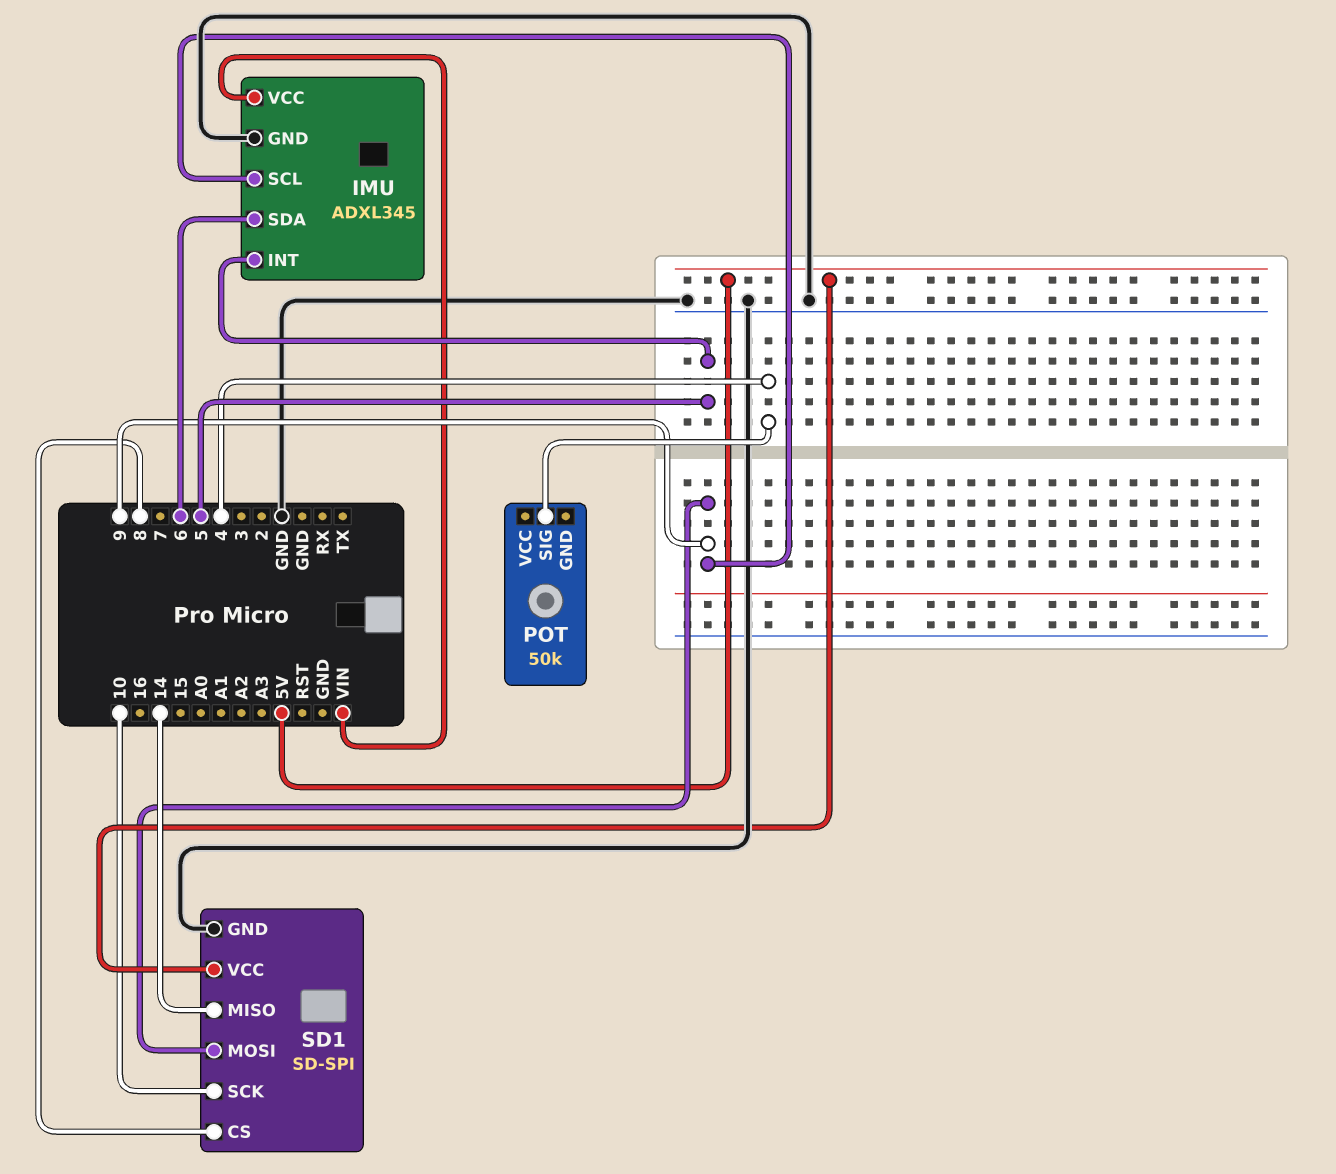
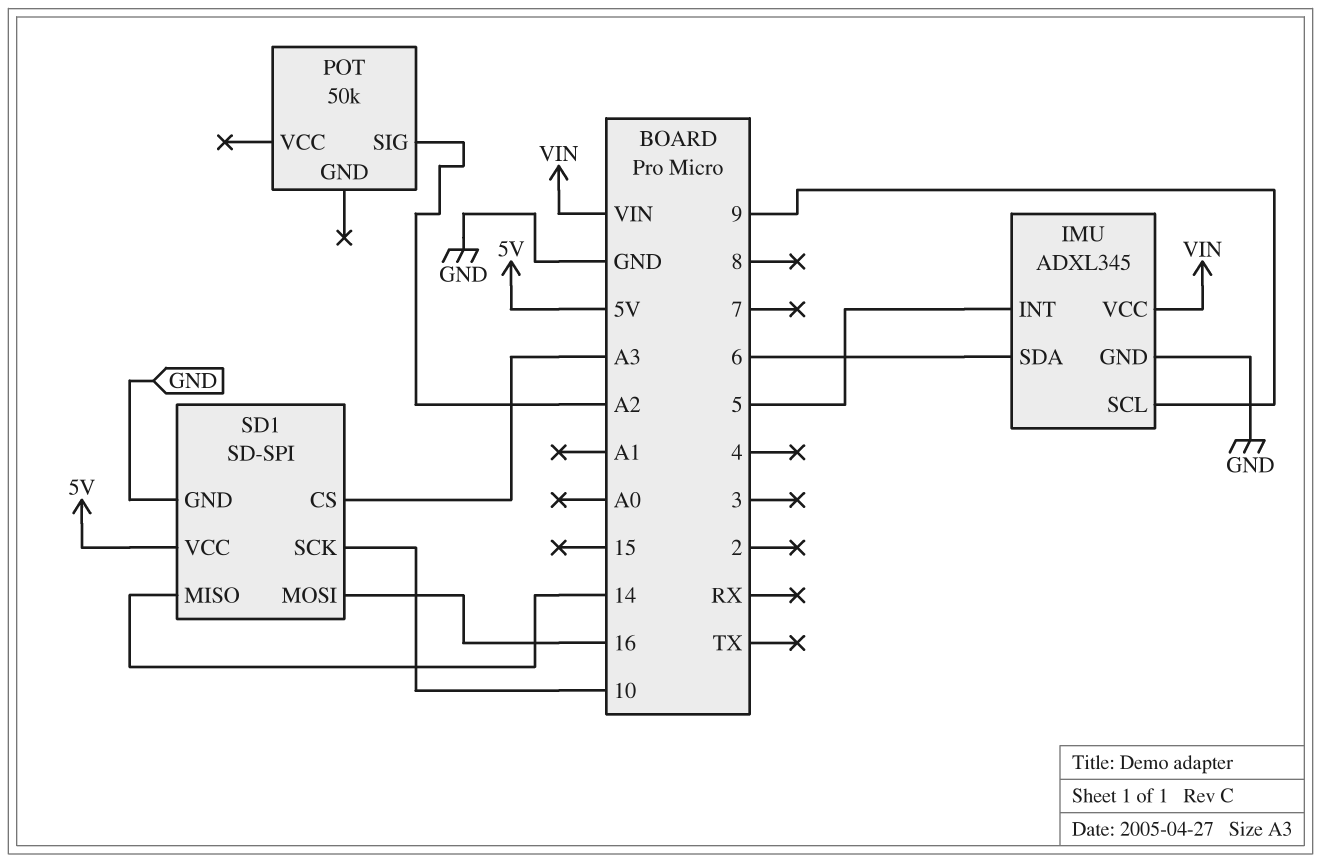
POT pin SIG: 4 -> A2
SD1 pin CS: 8 -> A3
SD1 pin MOSI: 9 -> 16

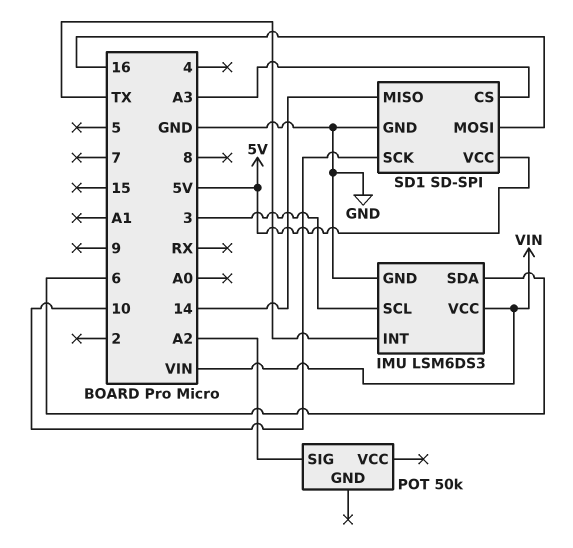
IMU: ADXL345 -> LSM6DS3
IMU pin INT: 5 -> TX
IMU pin SCL: 9 -> 3

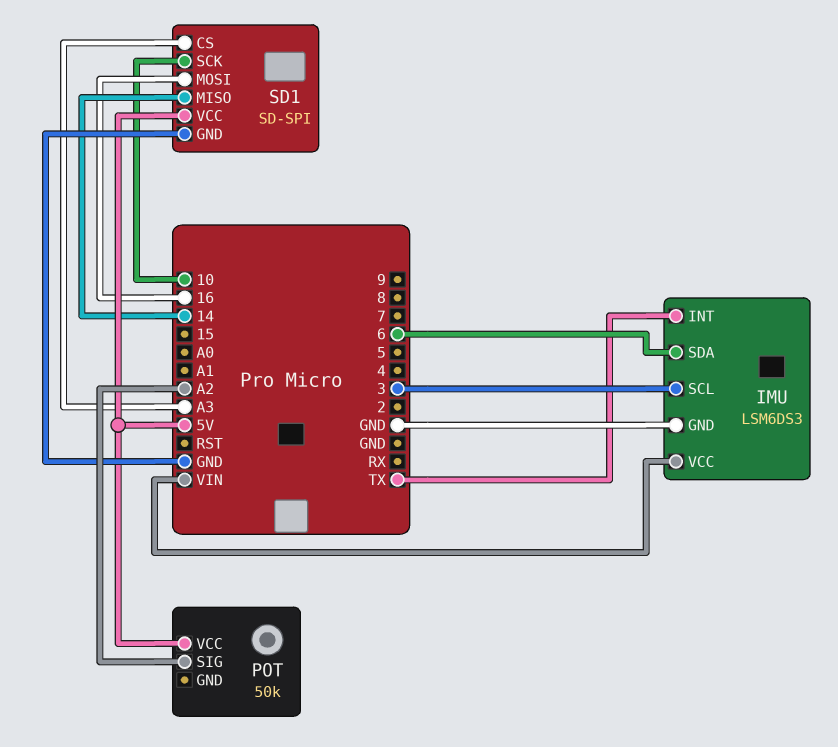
POT pin VCC: none -> 5V

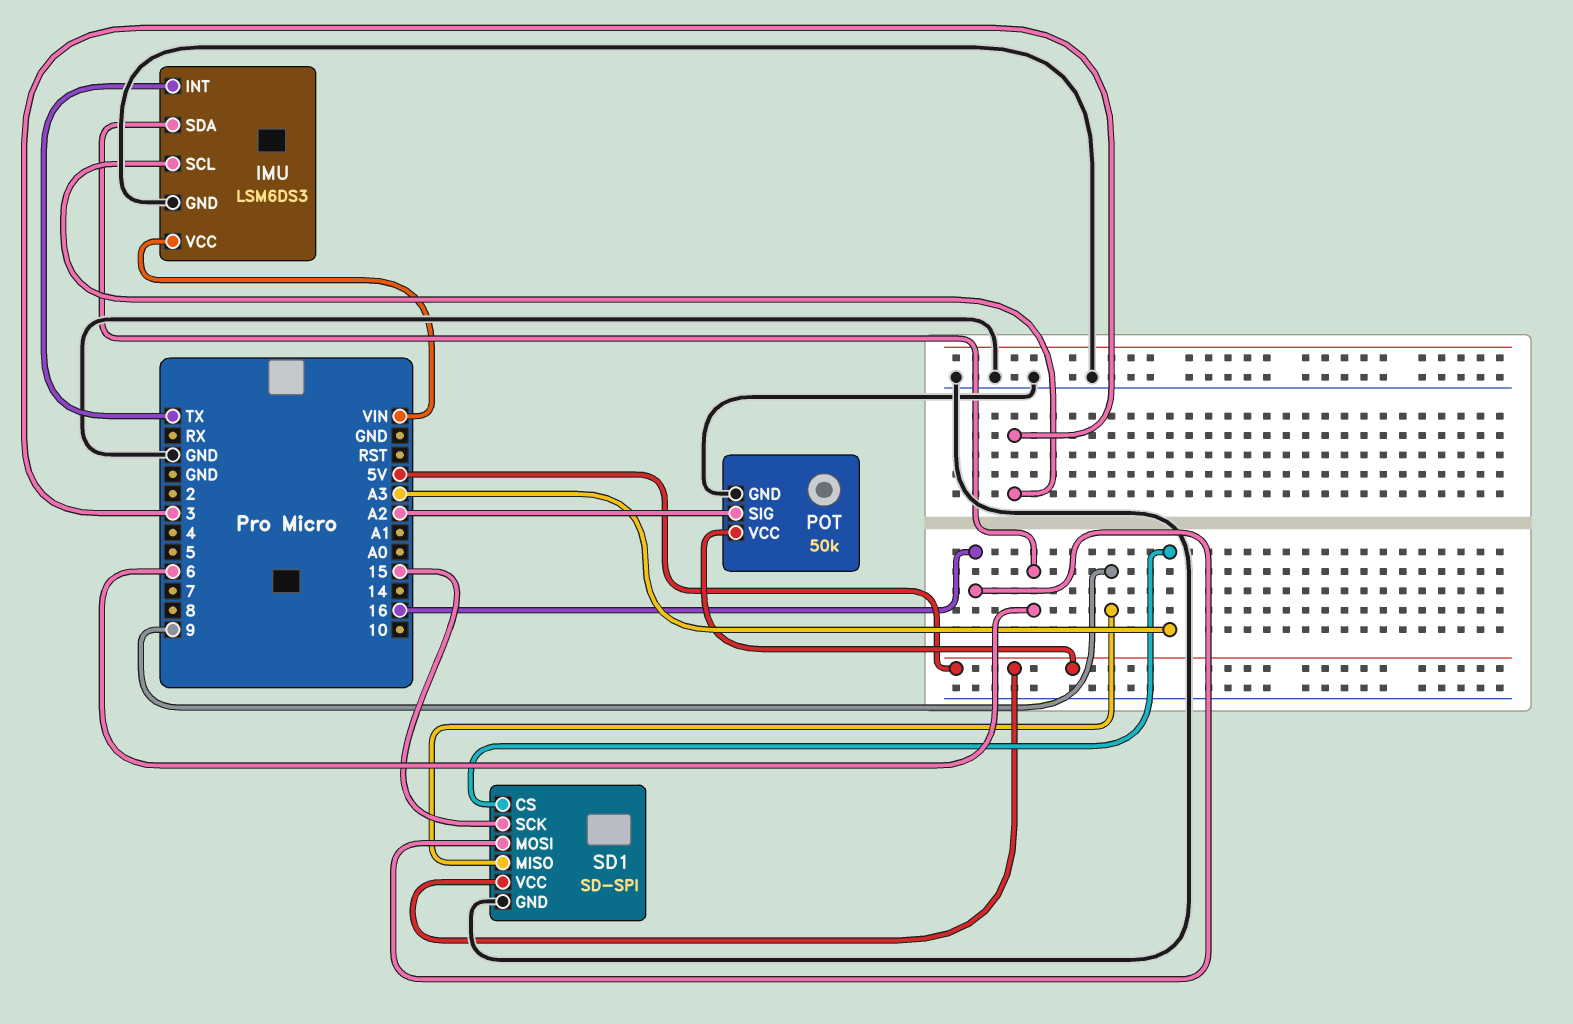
POT pin GND: none -> GND
SD1 pin MISO: 14 -> 9
SD1 pin SCK: 10 -> 15

